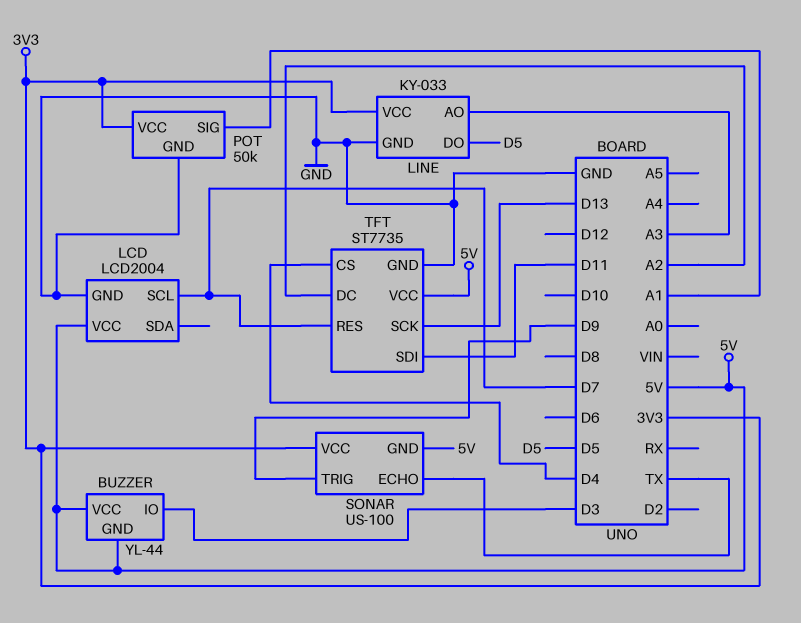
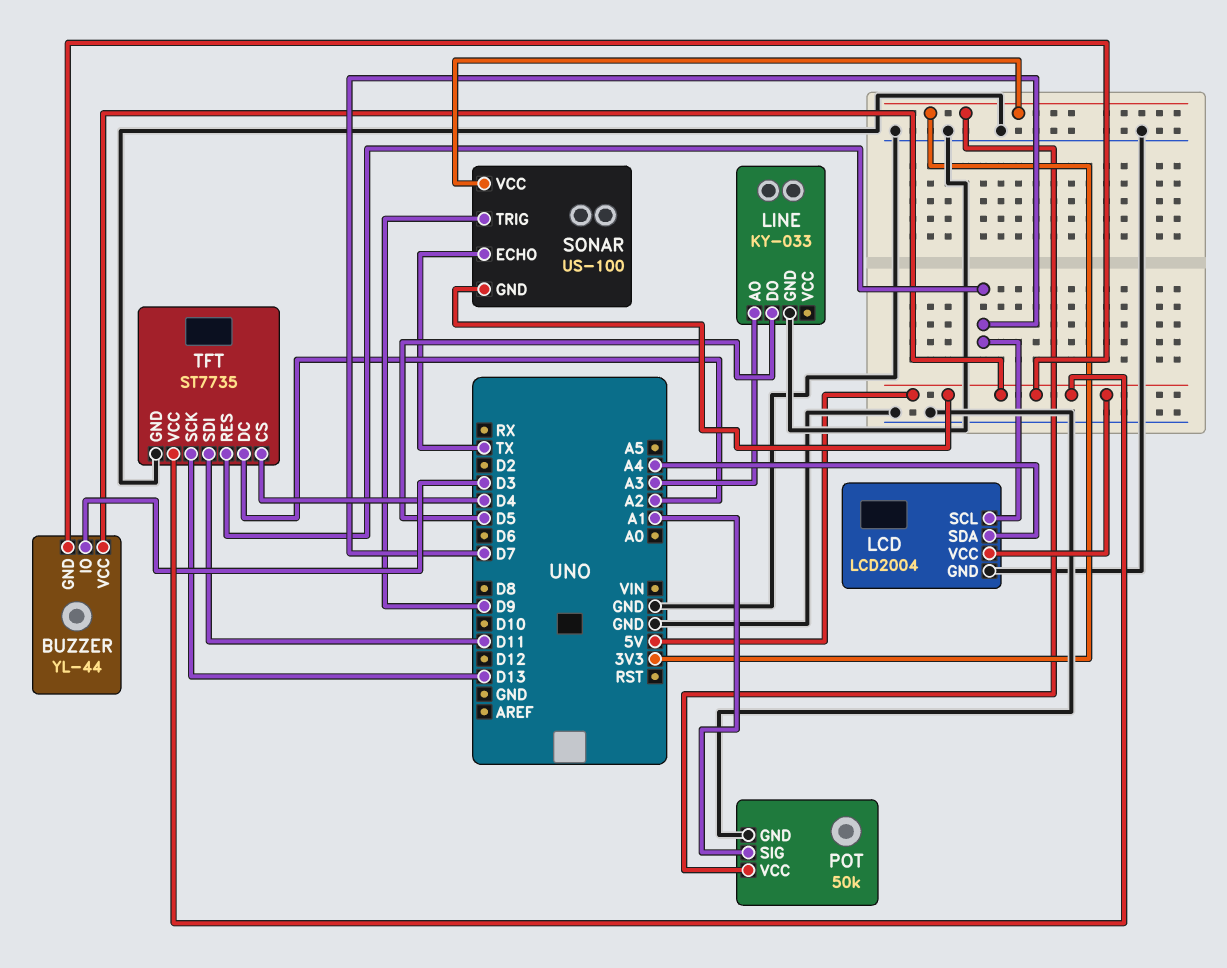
LCD pin SDA: none -> A4
LINE pin VCC: 3V3 -> none

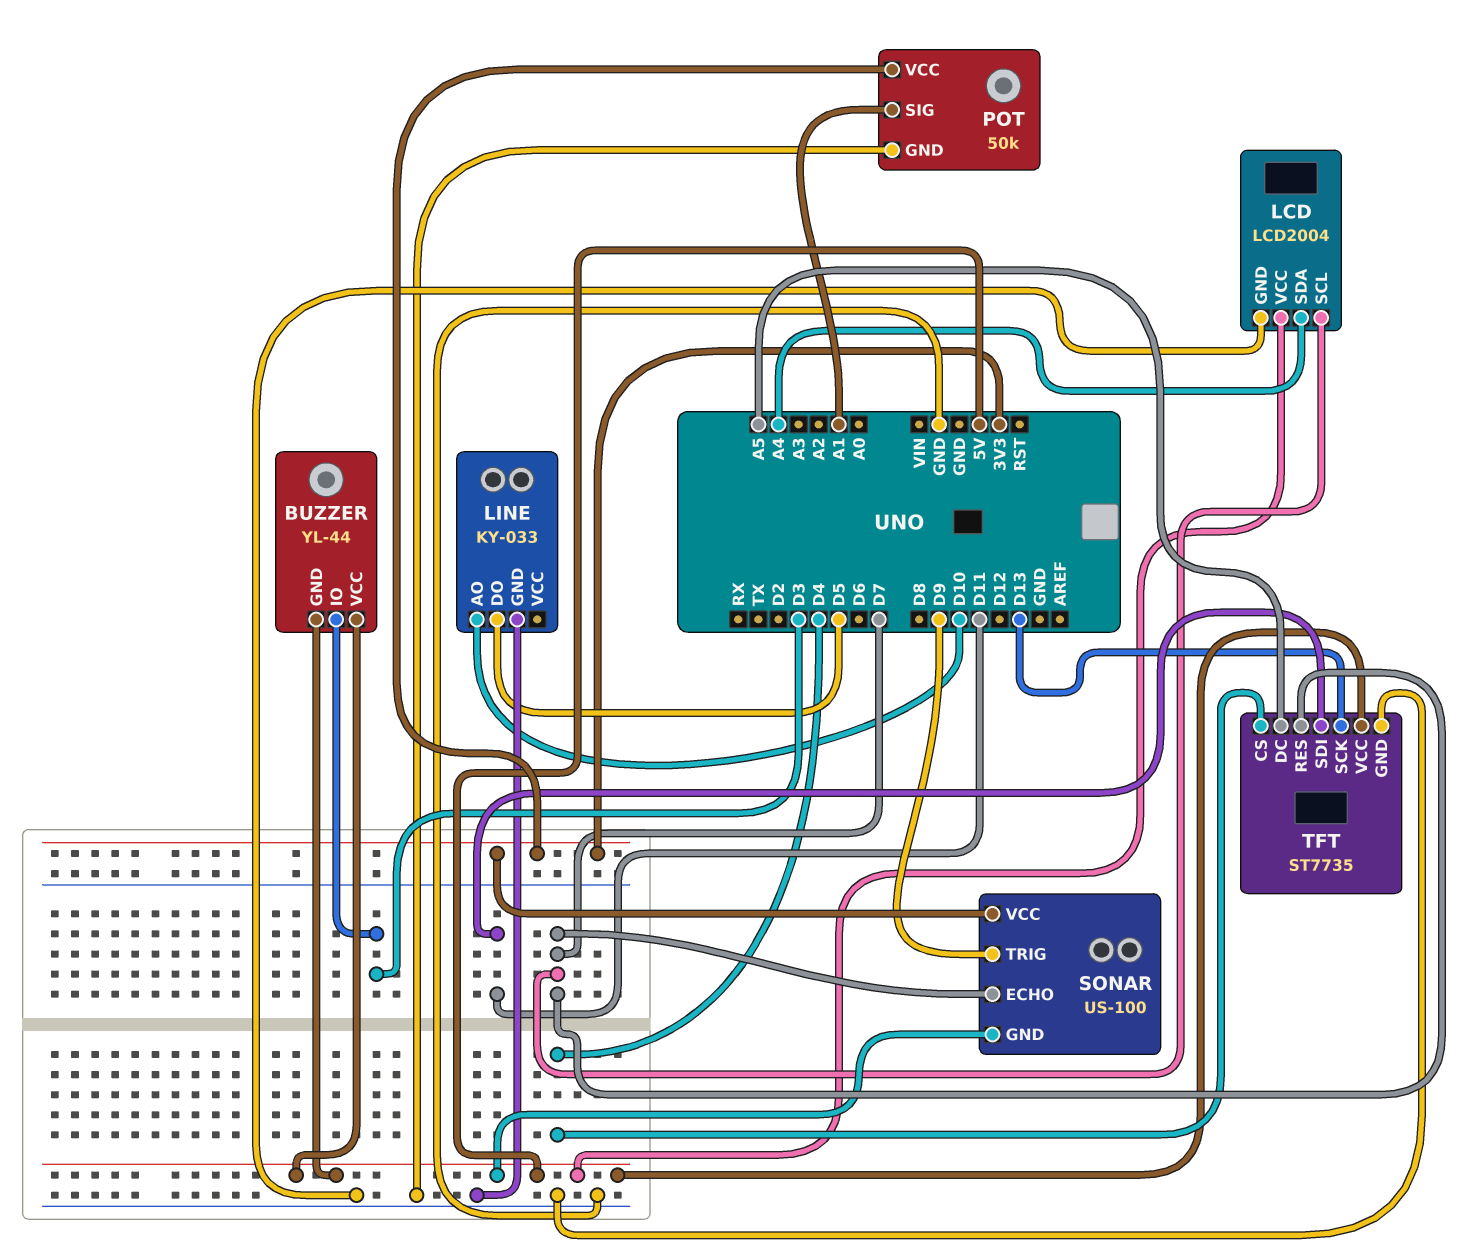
LINE pin AO: A3 -> D10
SONAR pin ECHO: TX -> D7
TFT pin DC: A2 -> A5

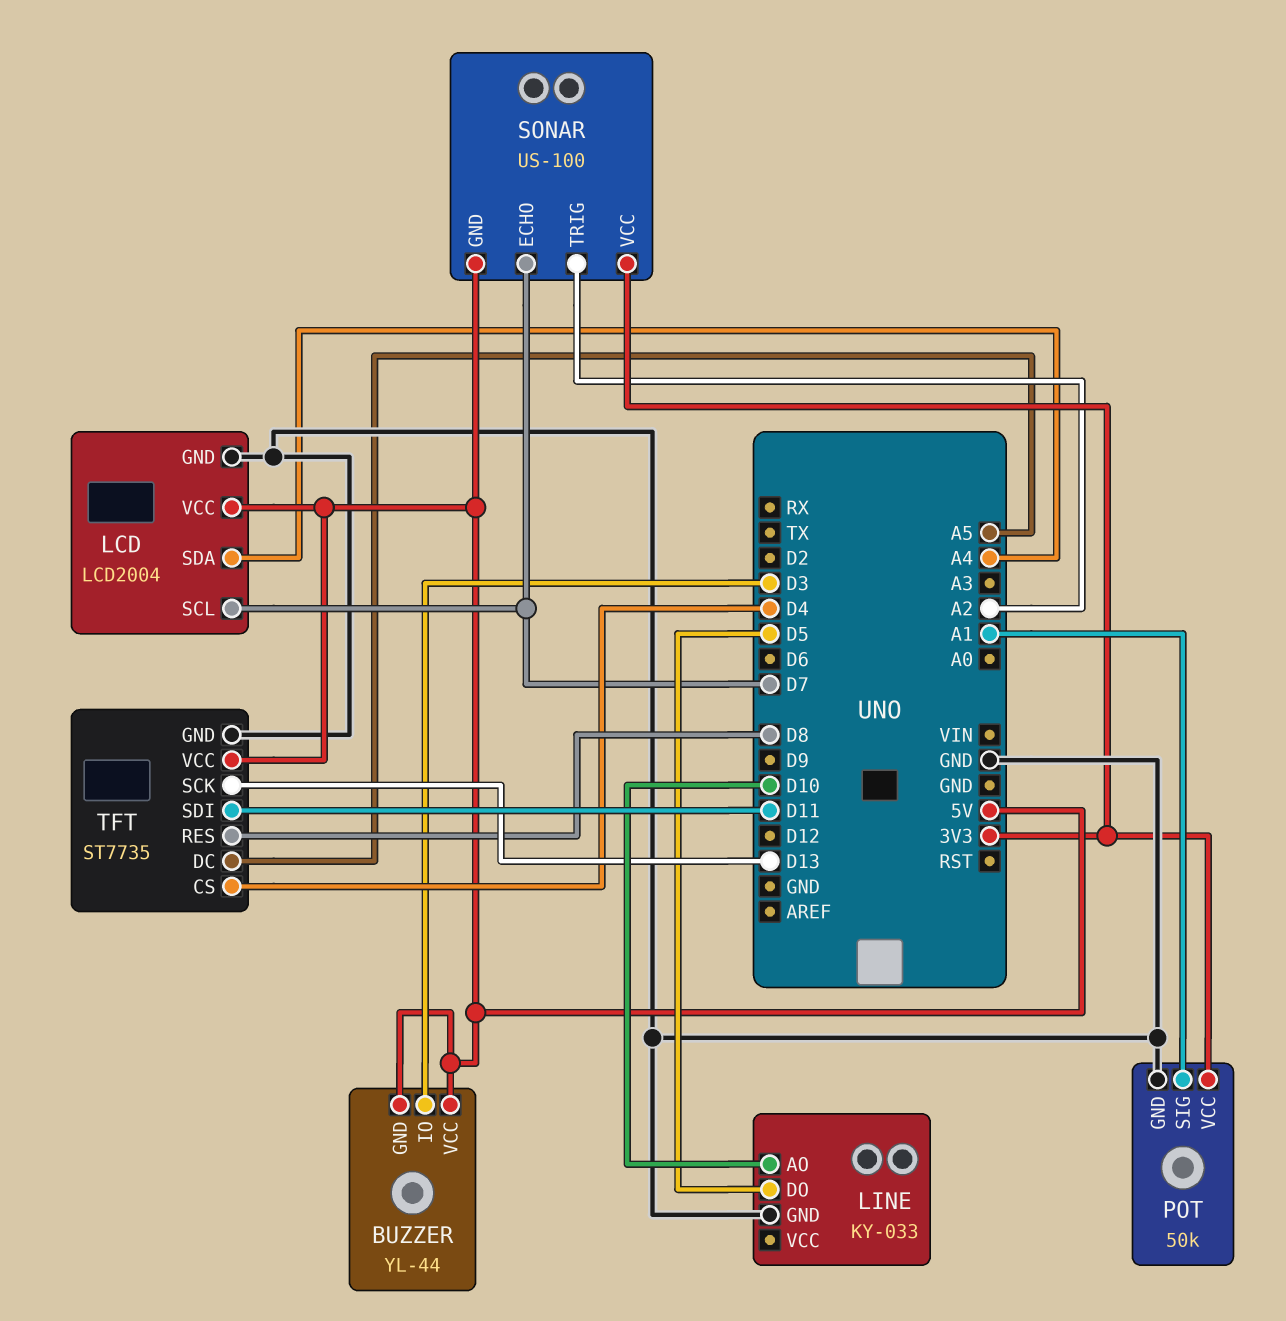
SONAR pin TRIG: D9 -> A2
TFT pin RES: D7 -> D8

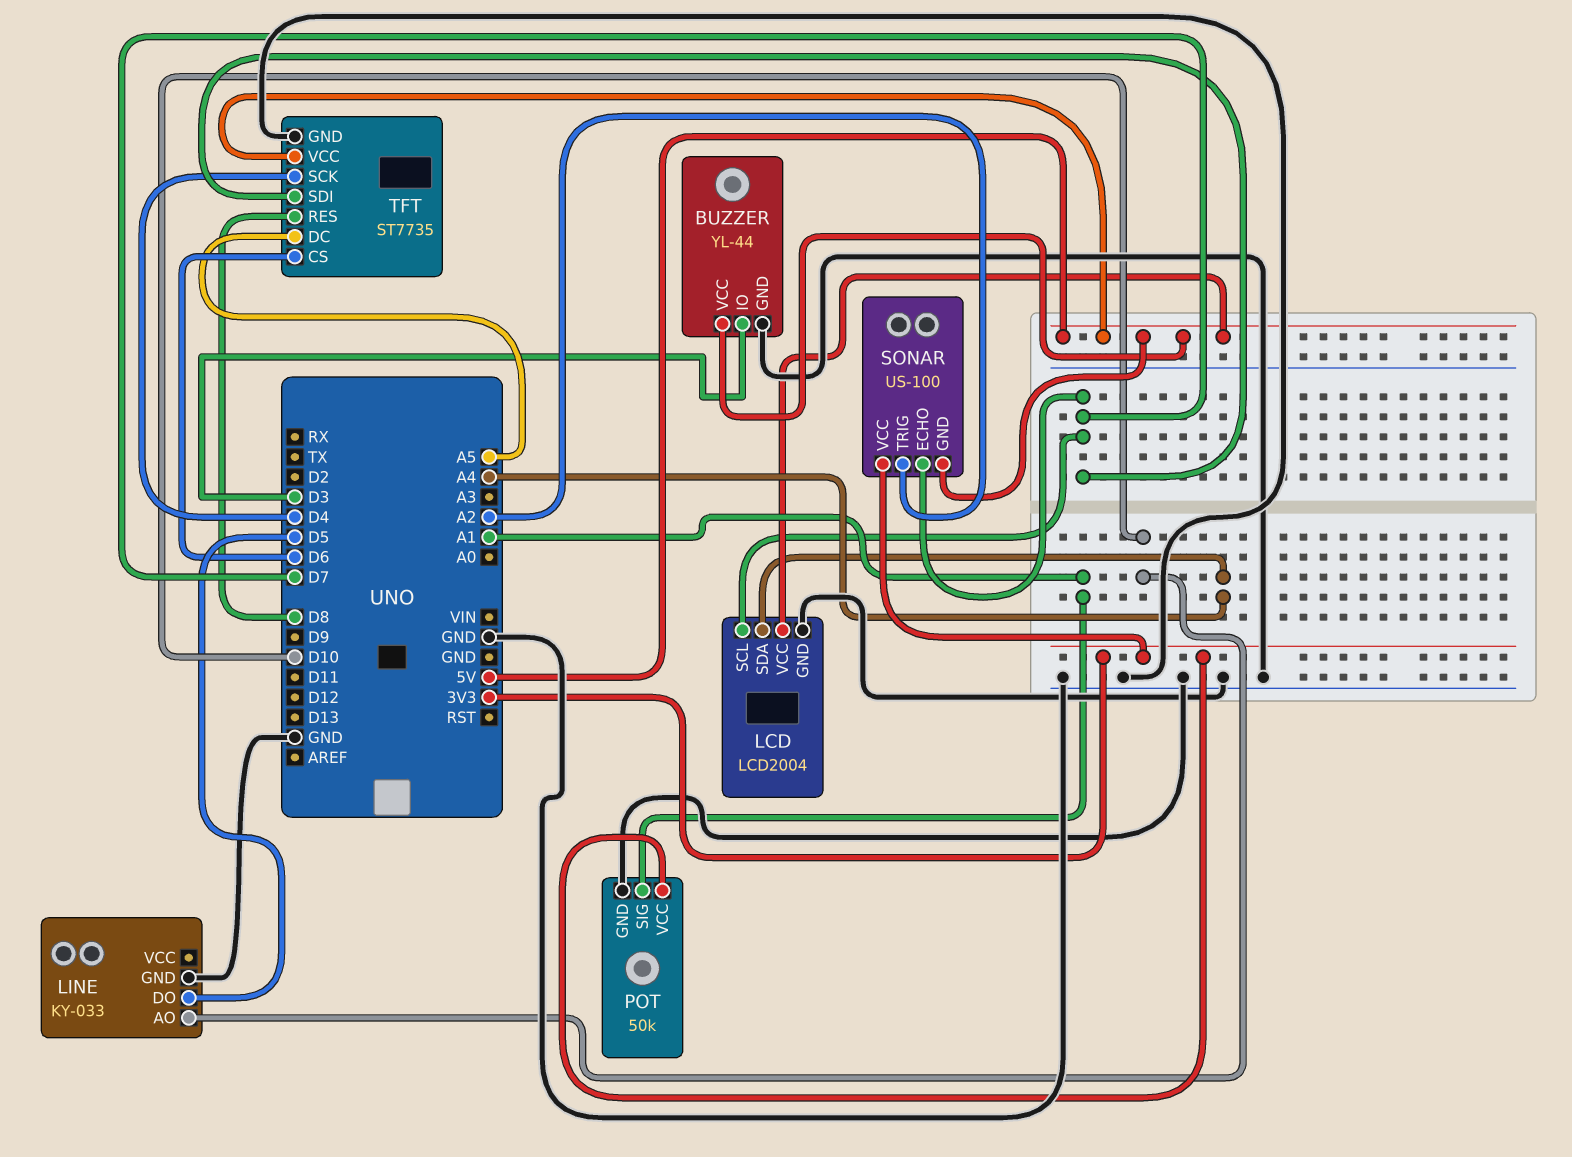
BUZZER pin GND: 5V -> GND
TFT pin CS: D4 -> D6
TFT pin SCK: D13 -> D4
TFT pin SDI: D11 -> D7

